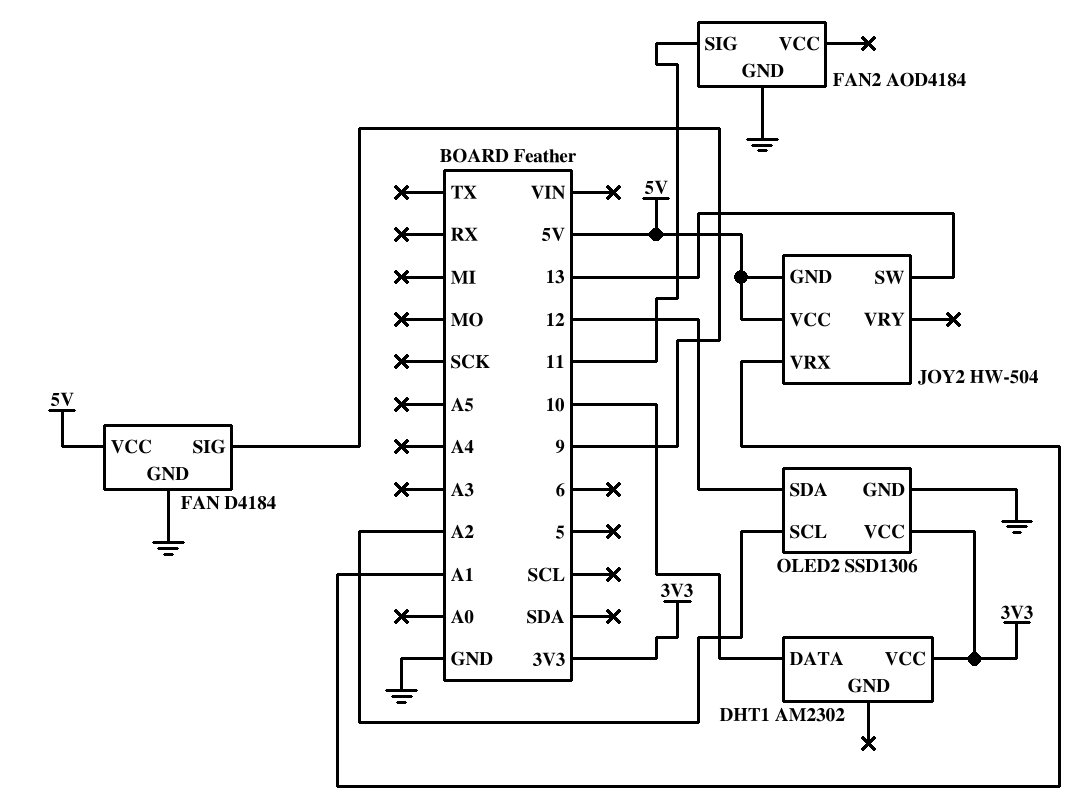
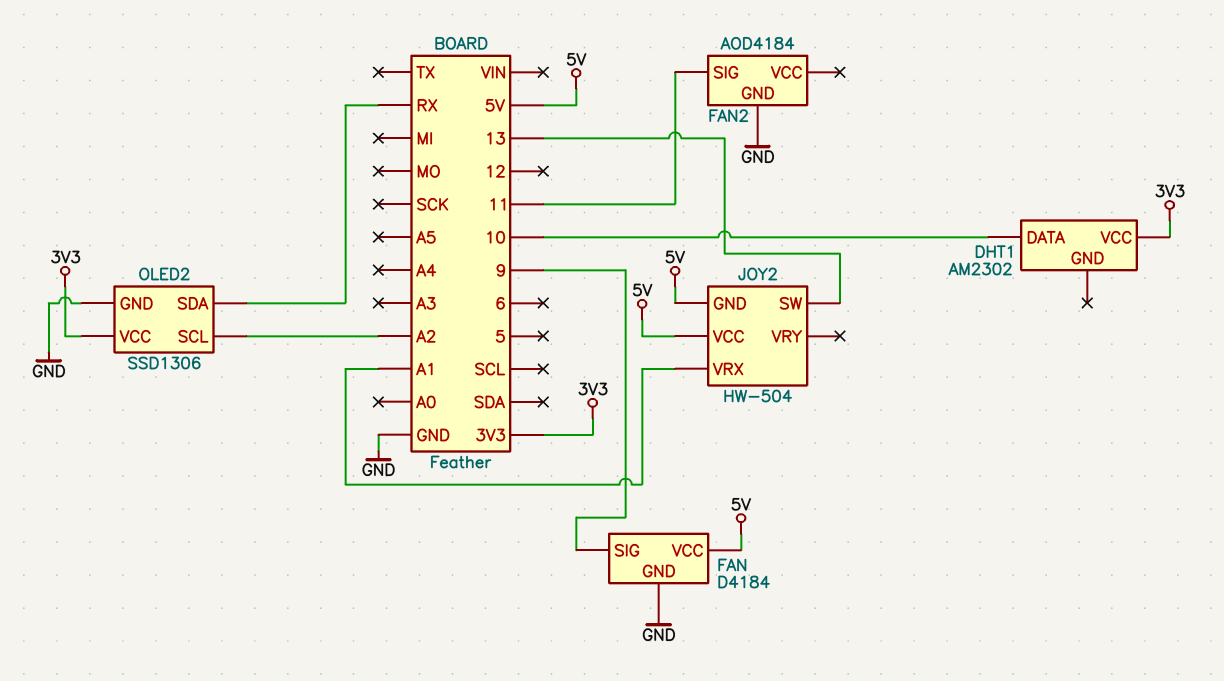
OLED2 pin SDA: 12 -> RX

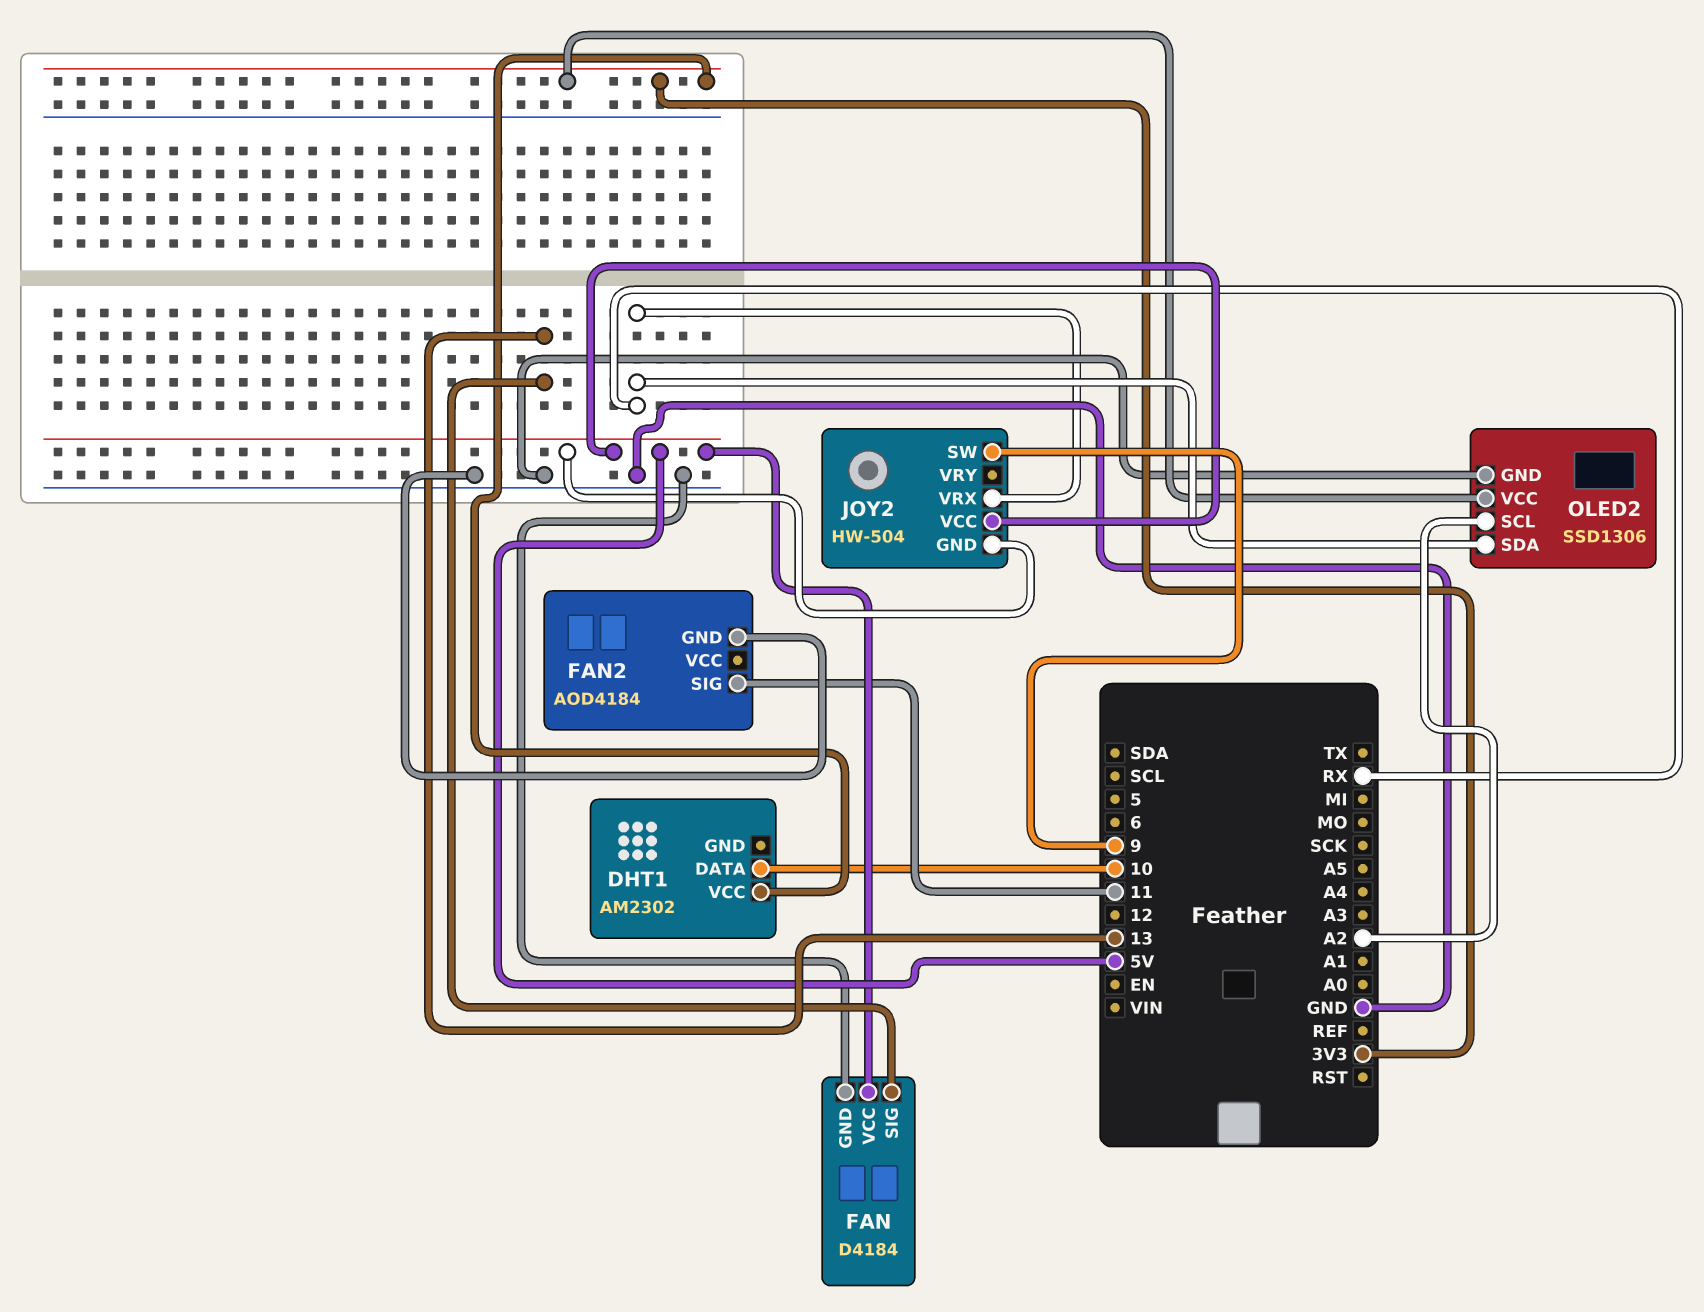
FAN pin SIG: 9 -> 13
JOY2 pin SW: 13 -> 9
JOY2 pin VRX: A1 -> RX

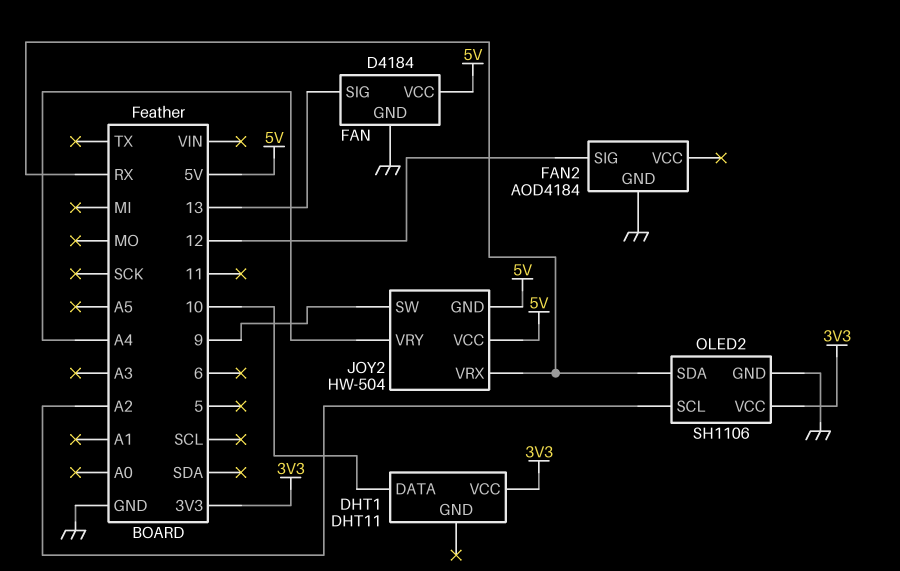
DHT1: AM2302 -> DHT11
FAN2 pin SIG: 11 -> 12
JOY2 pin VRY: none -> A4
OLED2: SSD1306 -> SH1106

